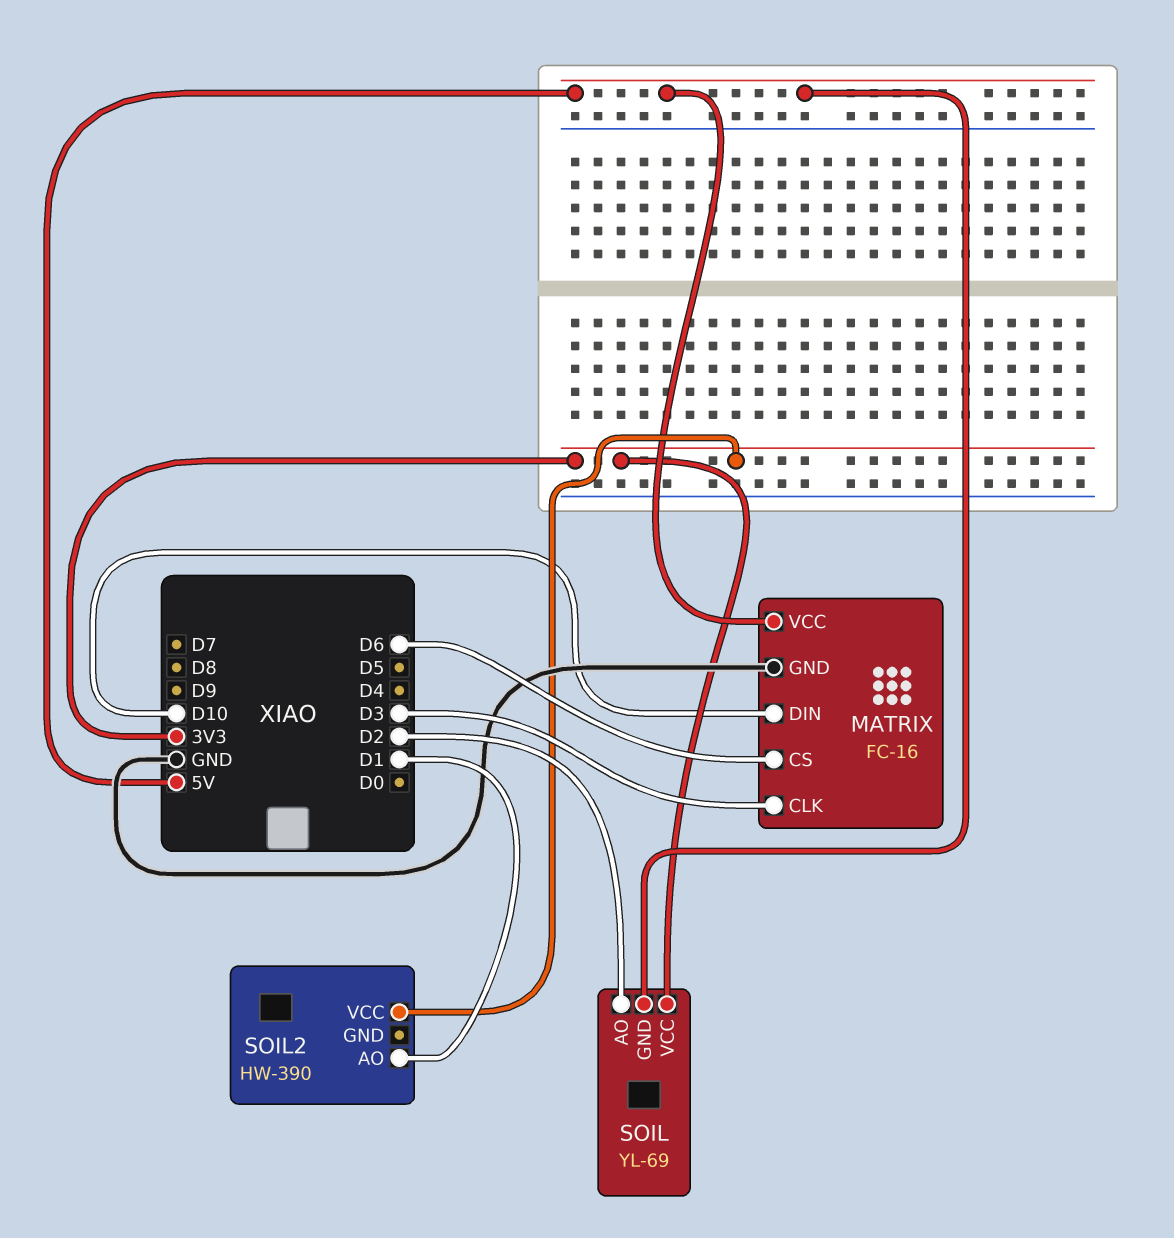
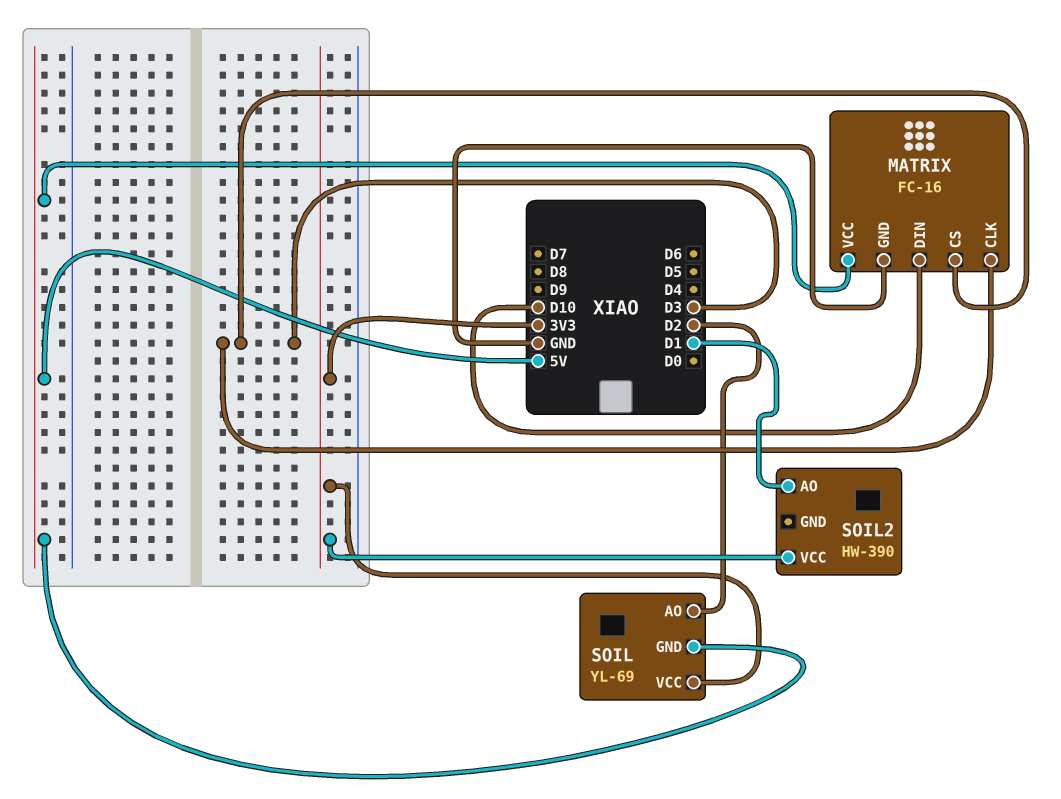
MATRIX pin CS: D6 -> D3

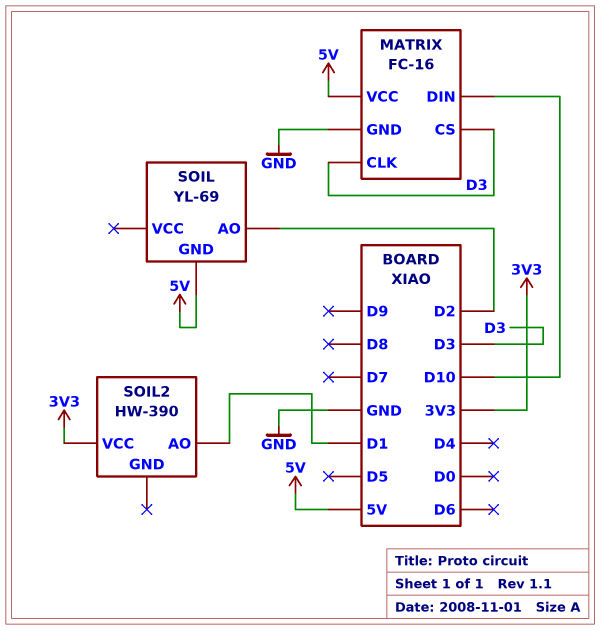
SOIL pin VCC: 3V3 -> none

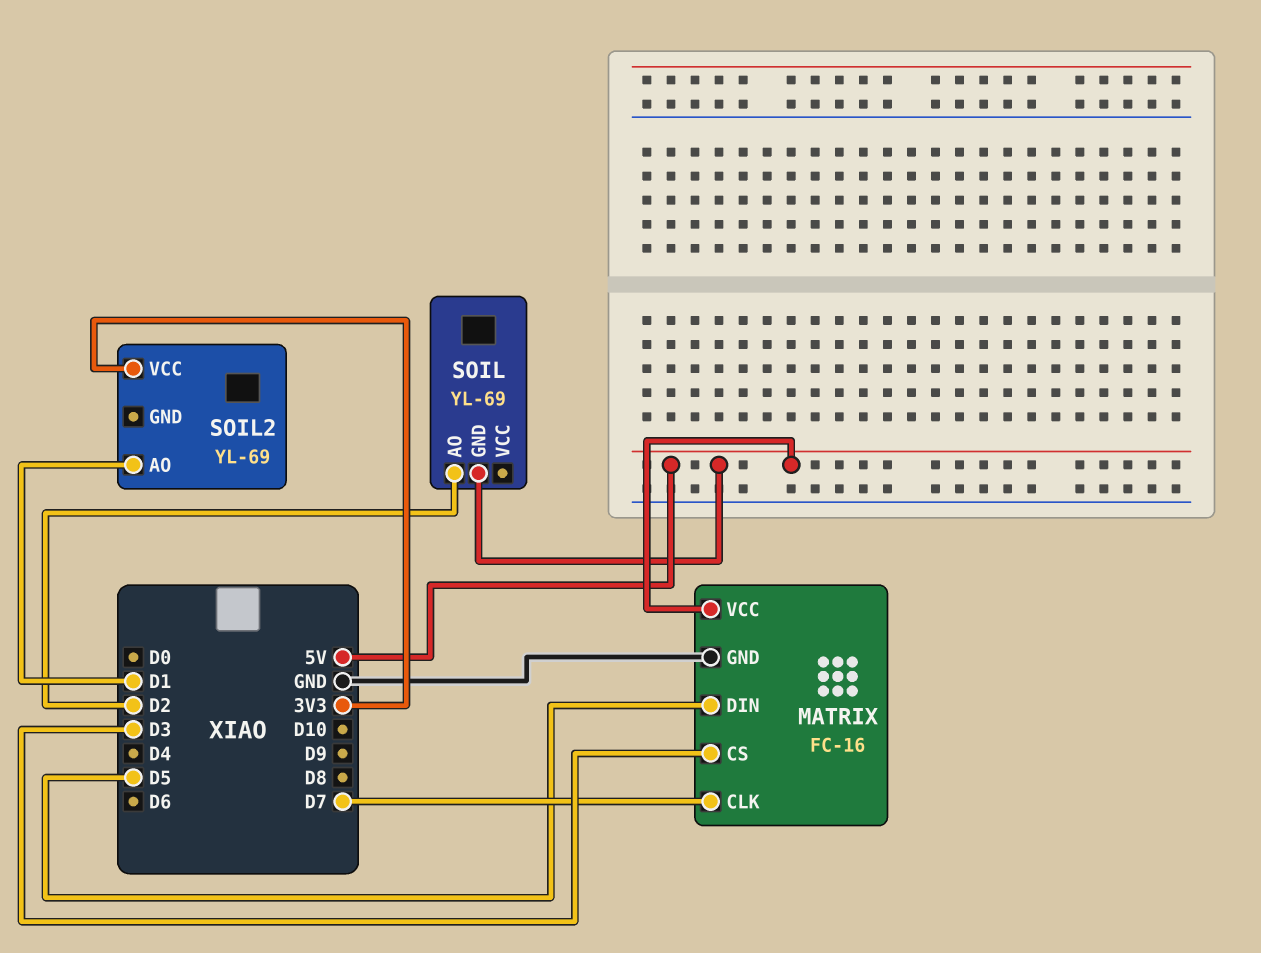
MATRIX pin CLK: D3 -> D7
MATRIX pin DIN: D10 -> D5
SOIL2: HW-390 -> YL-69

